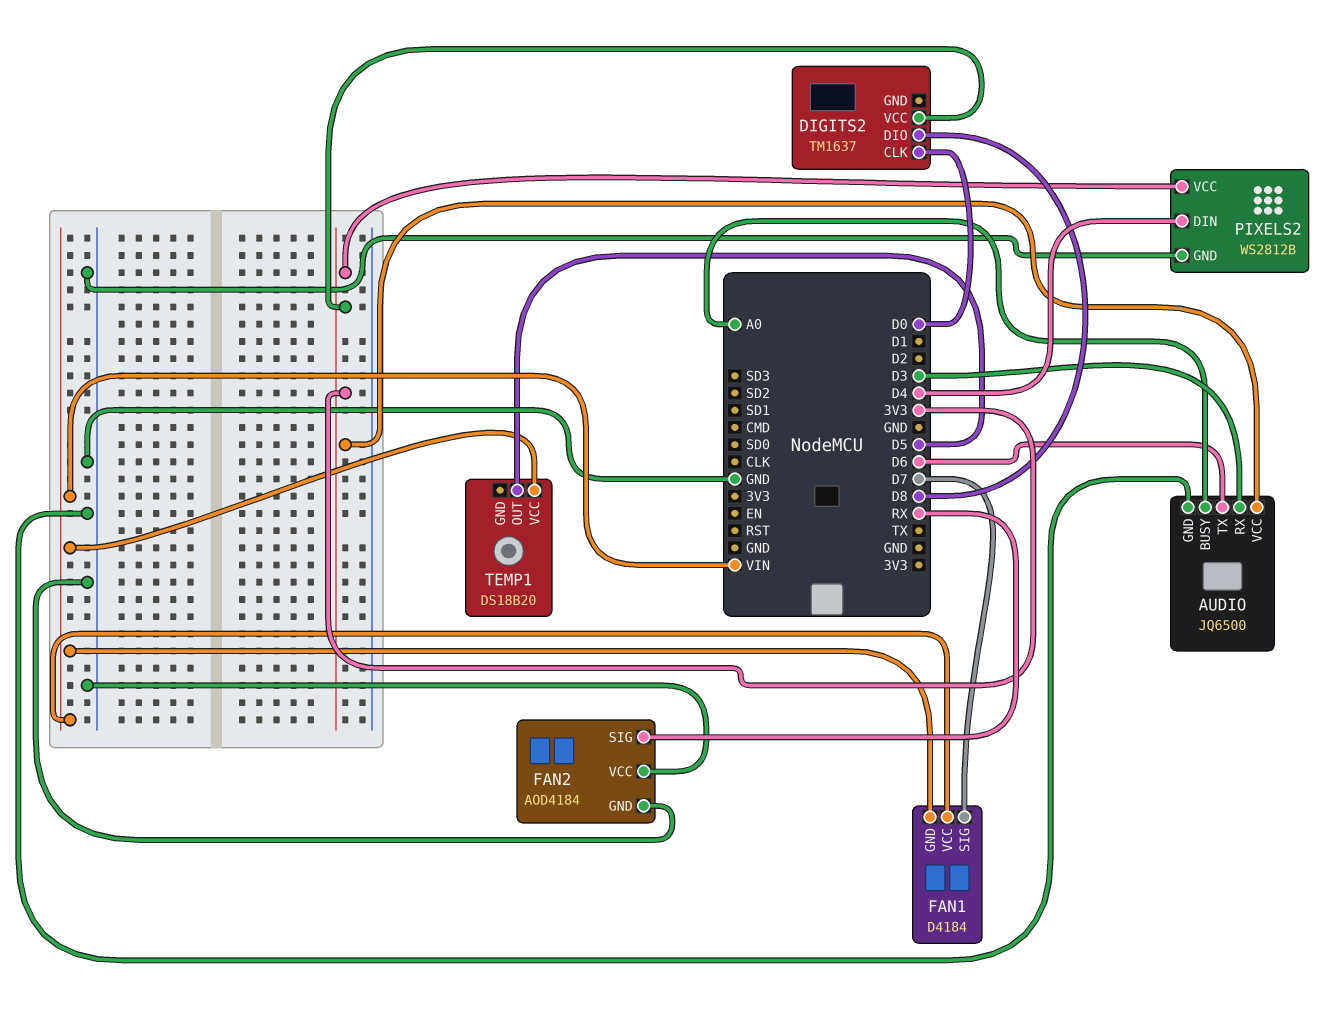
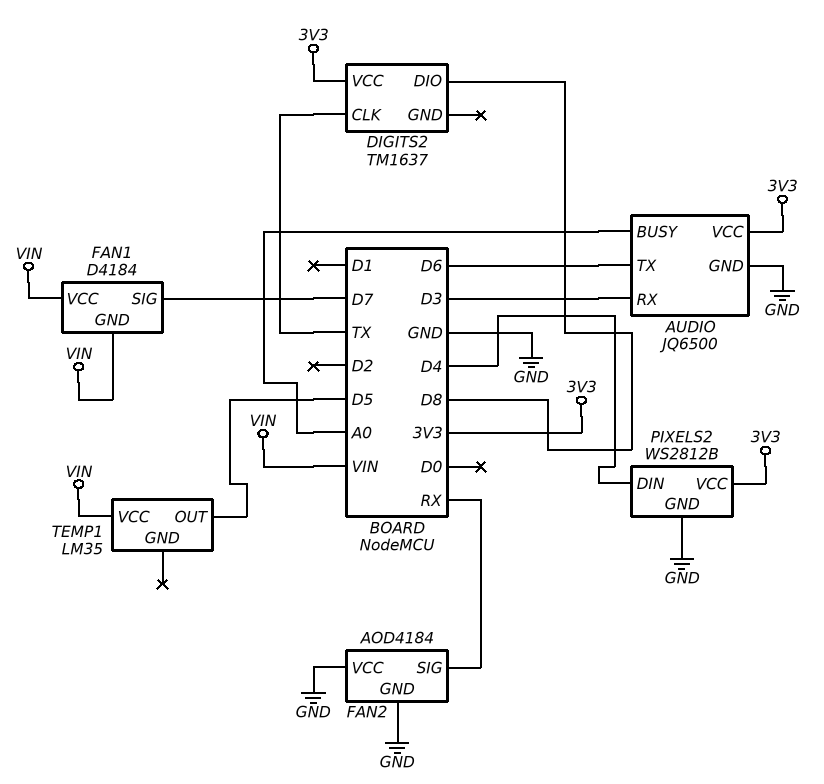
DIGITS2 pin CLK: D0 -> TX
TEMP1: DS18B20 -> LM35

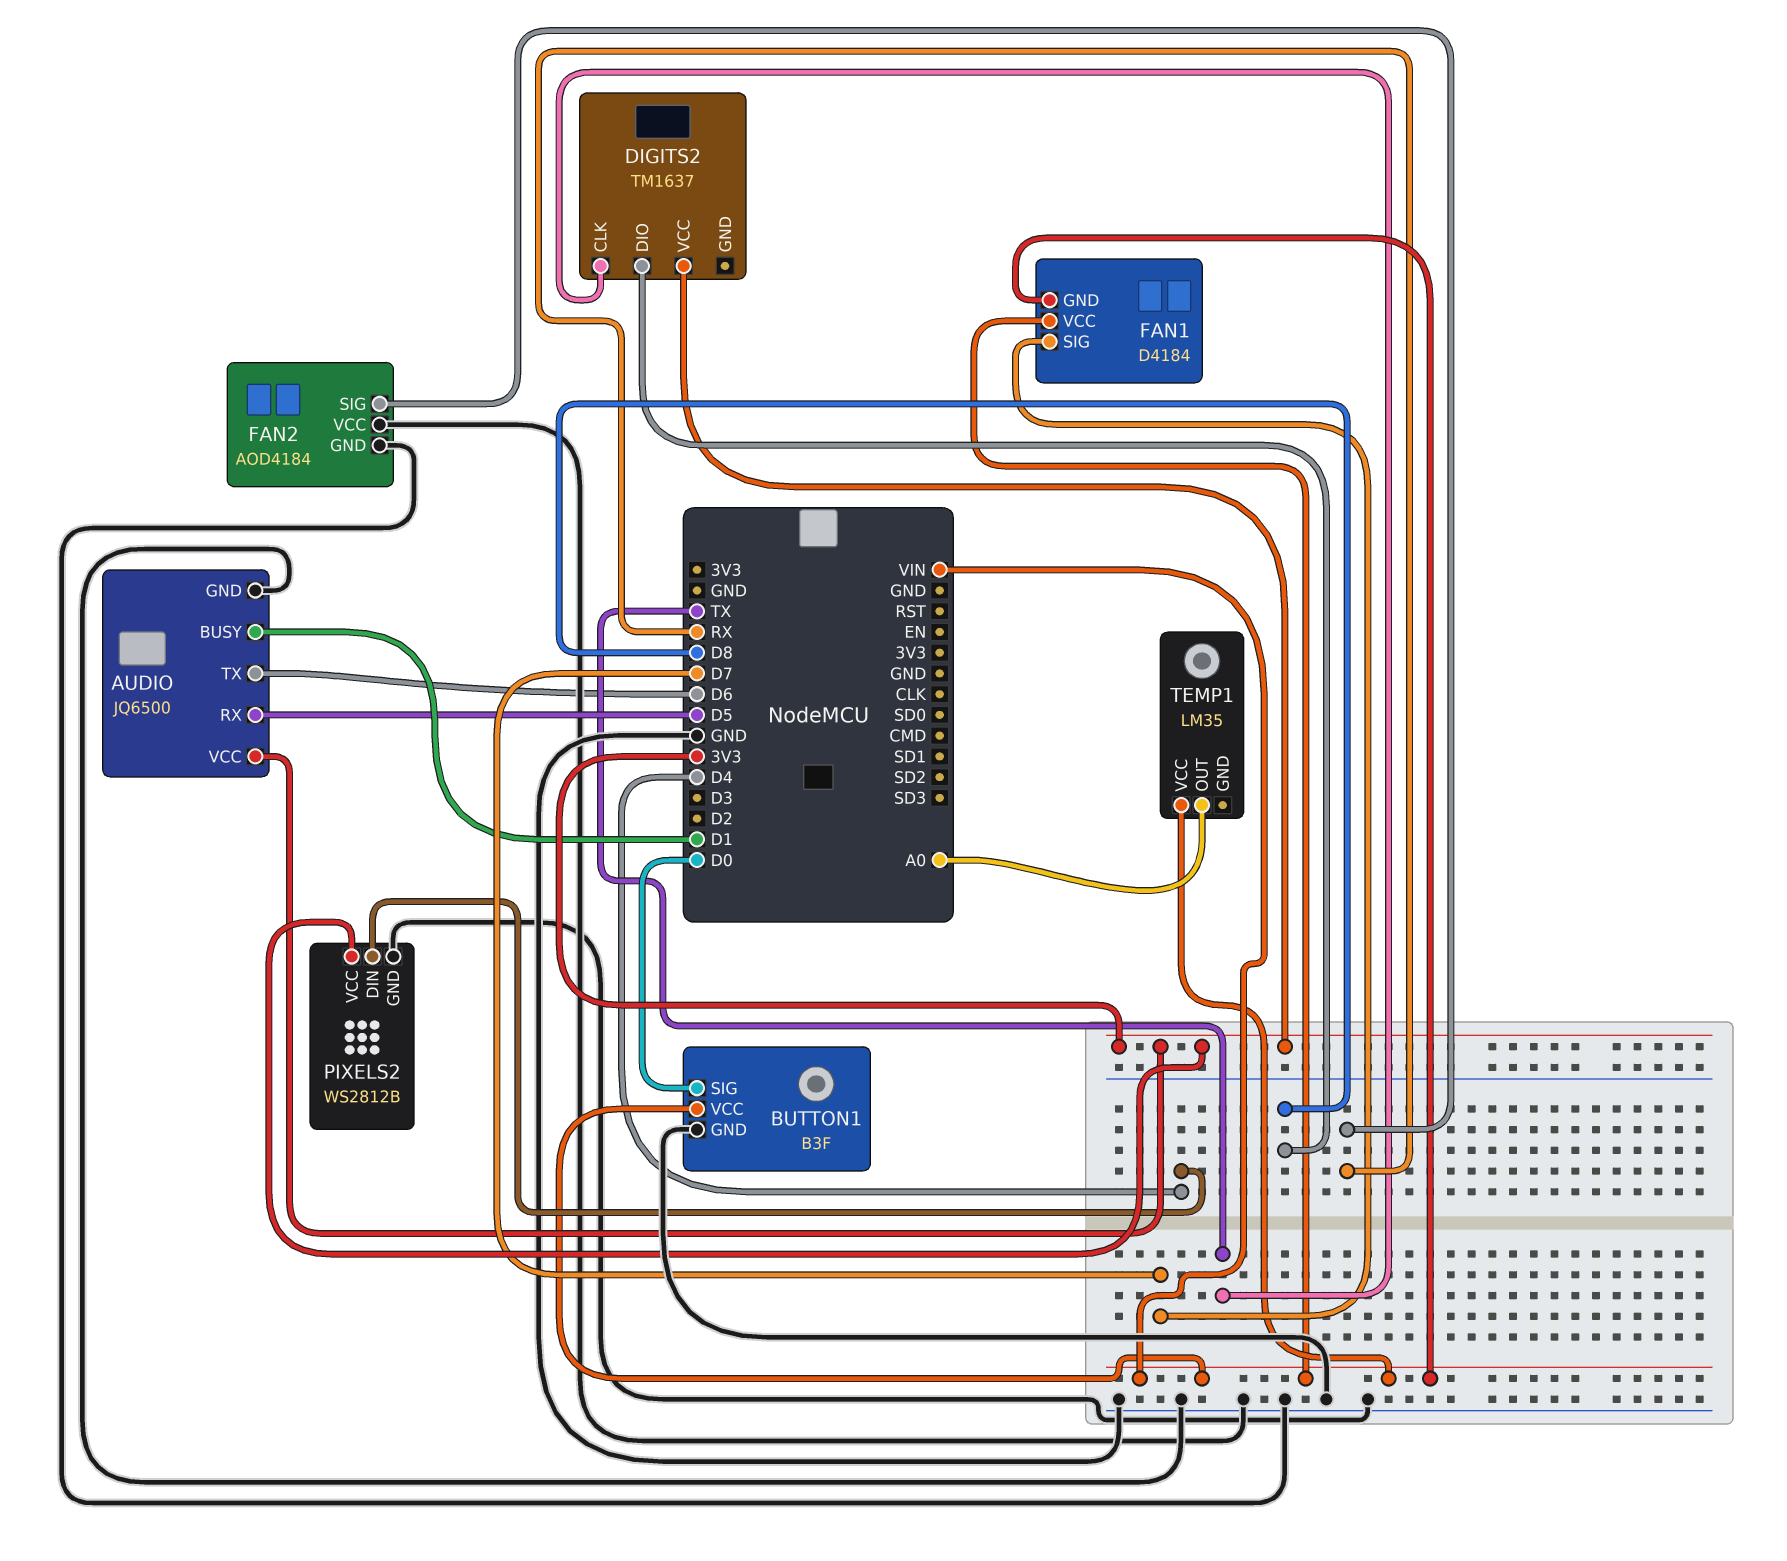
AUDIO pin BUSY: A0 -> D1
AUDIO pin RX: D3 -> D5
BUTTON1: none -> B3F
BUTTON1 pin GND: none -> GND
BUTTON1 pin SIG: none -> D0
BUTTON1 pin VCC: none -> VIN
TEMP1 pin OUT: D5 -> A0

